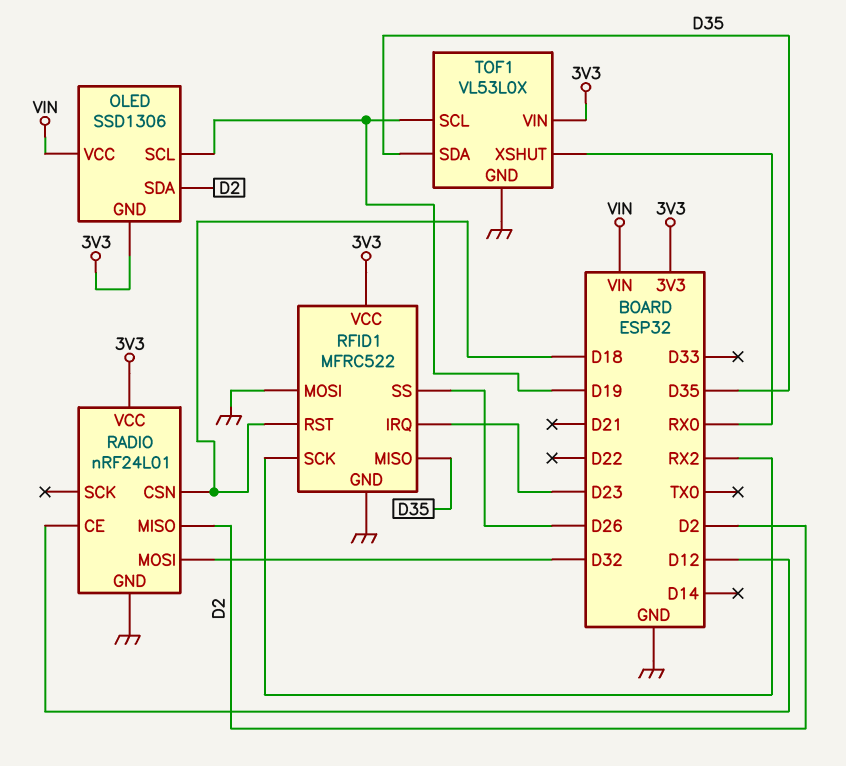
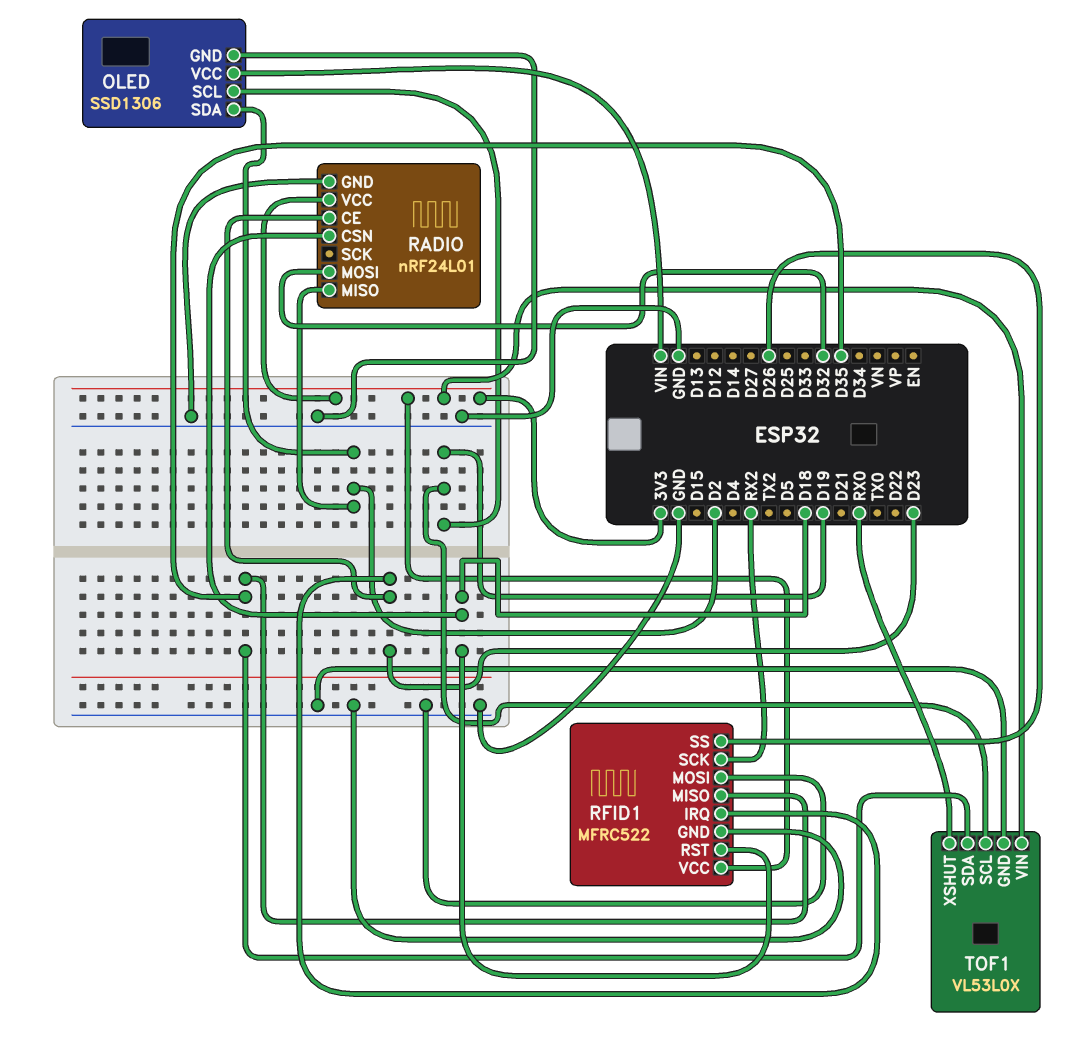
OLED pin GND: 3V3 -> GND
RADIO pin CE: D12 -> D23

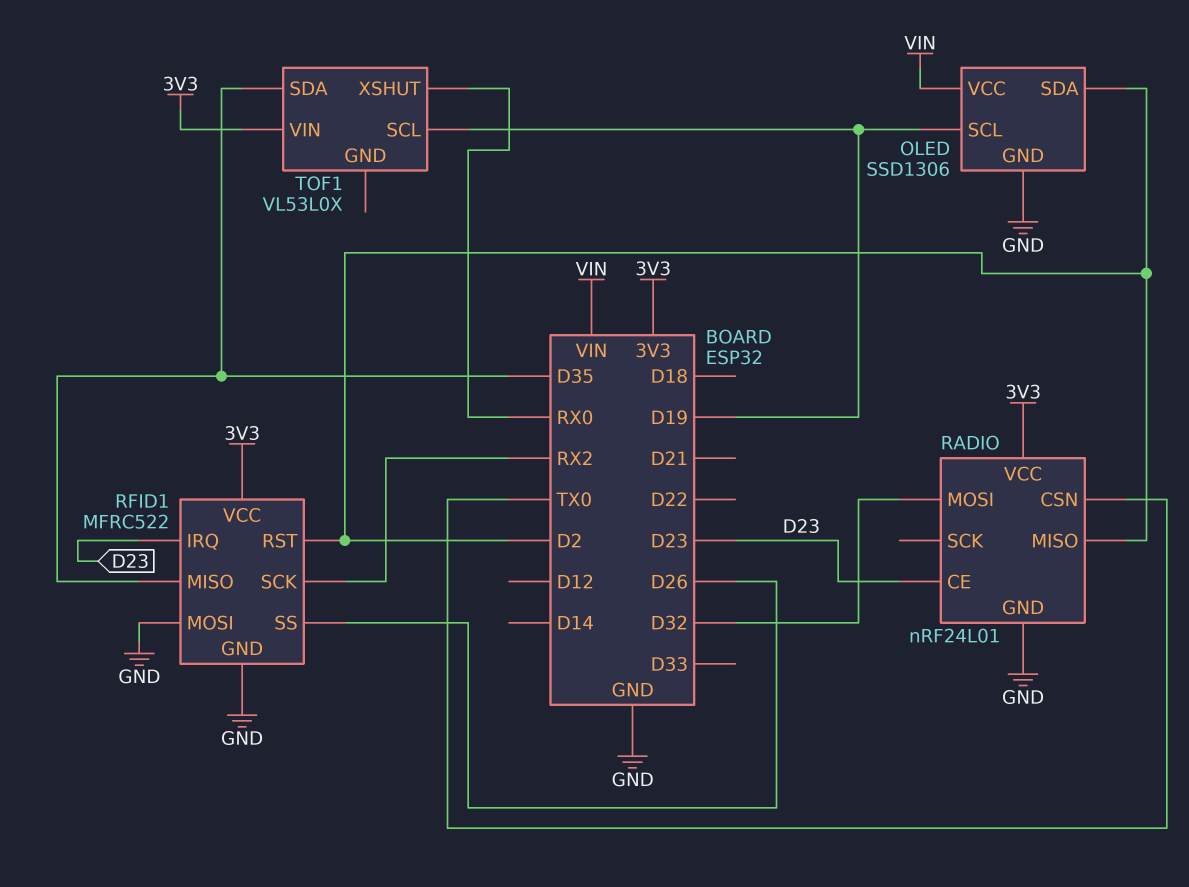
RADIO pin CSN: D18 -> TX0
RFID1 pin RST: D18 -> D2
TOF1 pin GND: GND -> none

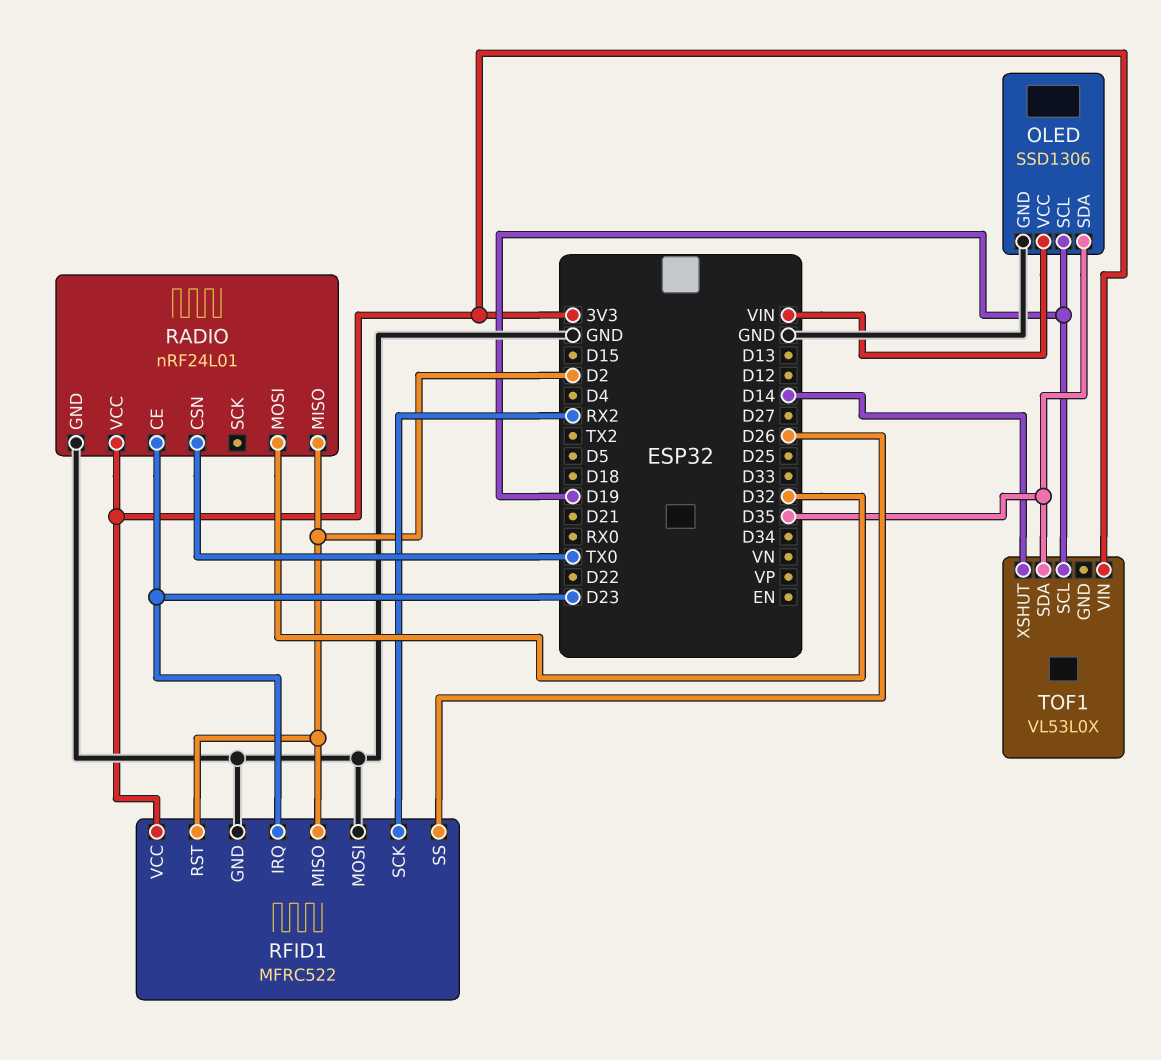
OLED pin SDA: D2 -> D35
RFID1 pin MISO: D35 -> D2
TOF1 pin XSHUT: RX0 -> D14

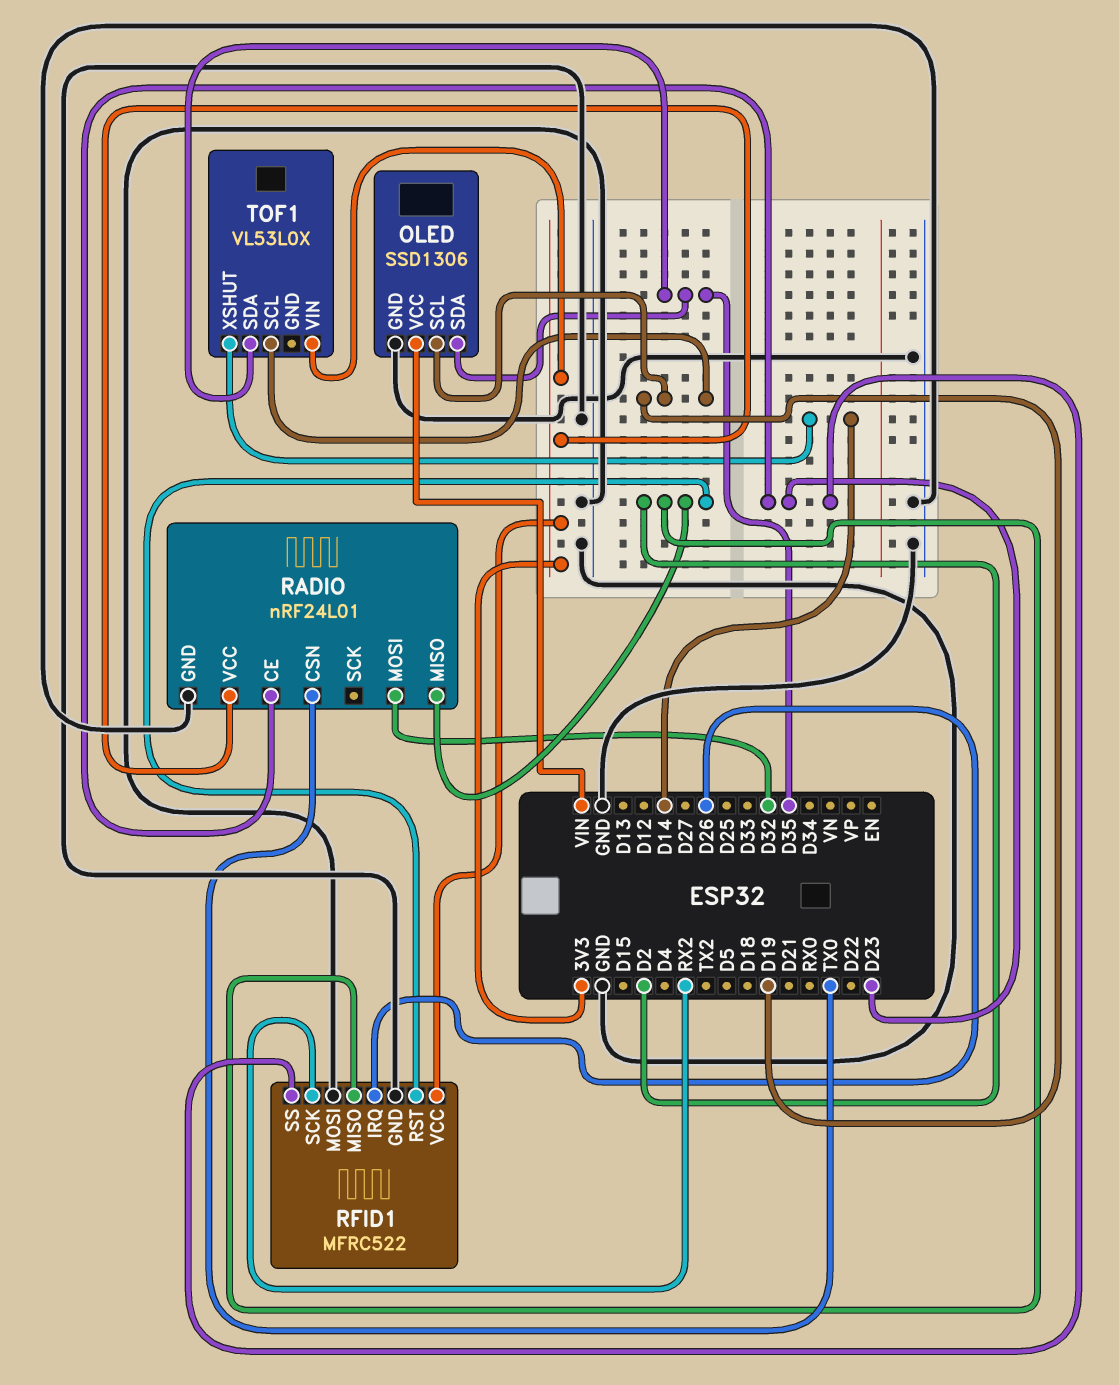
RFID1 pin IRQ: D23 -> D26
RFID1 pin SS: D26 -> D23

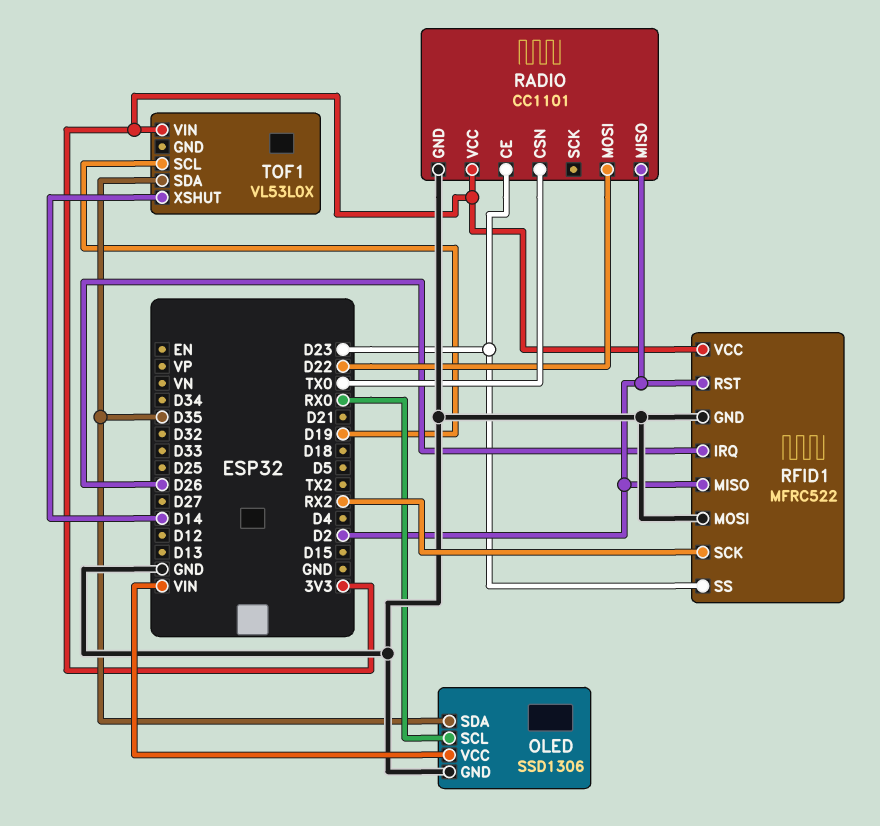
OLED pin SCL: D19 -> RX0
RADIO: nRF24L01 -> CC1101
RADIO pin MOSI: D32 -> D22

